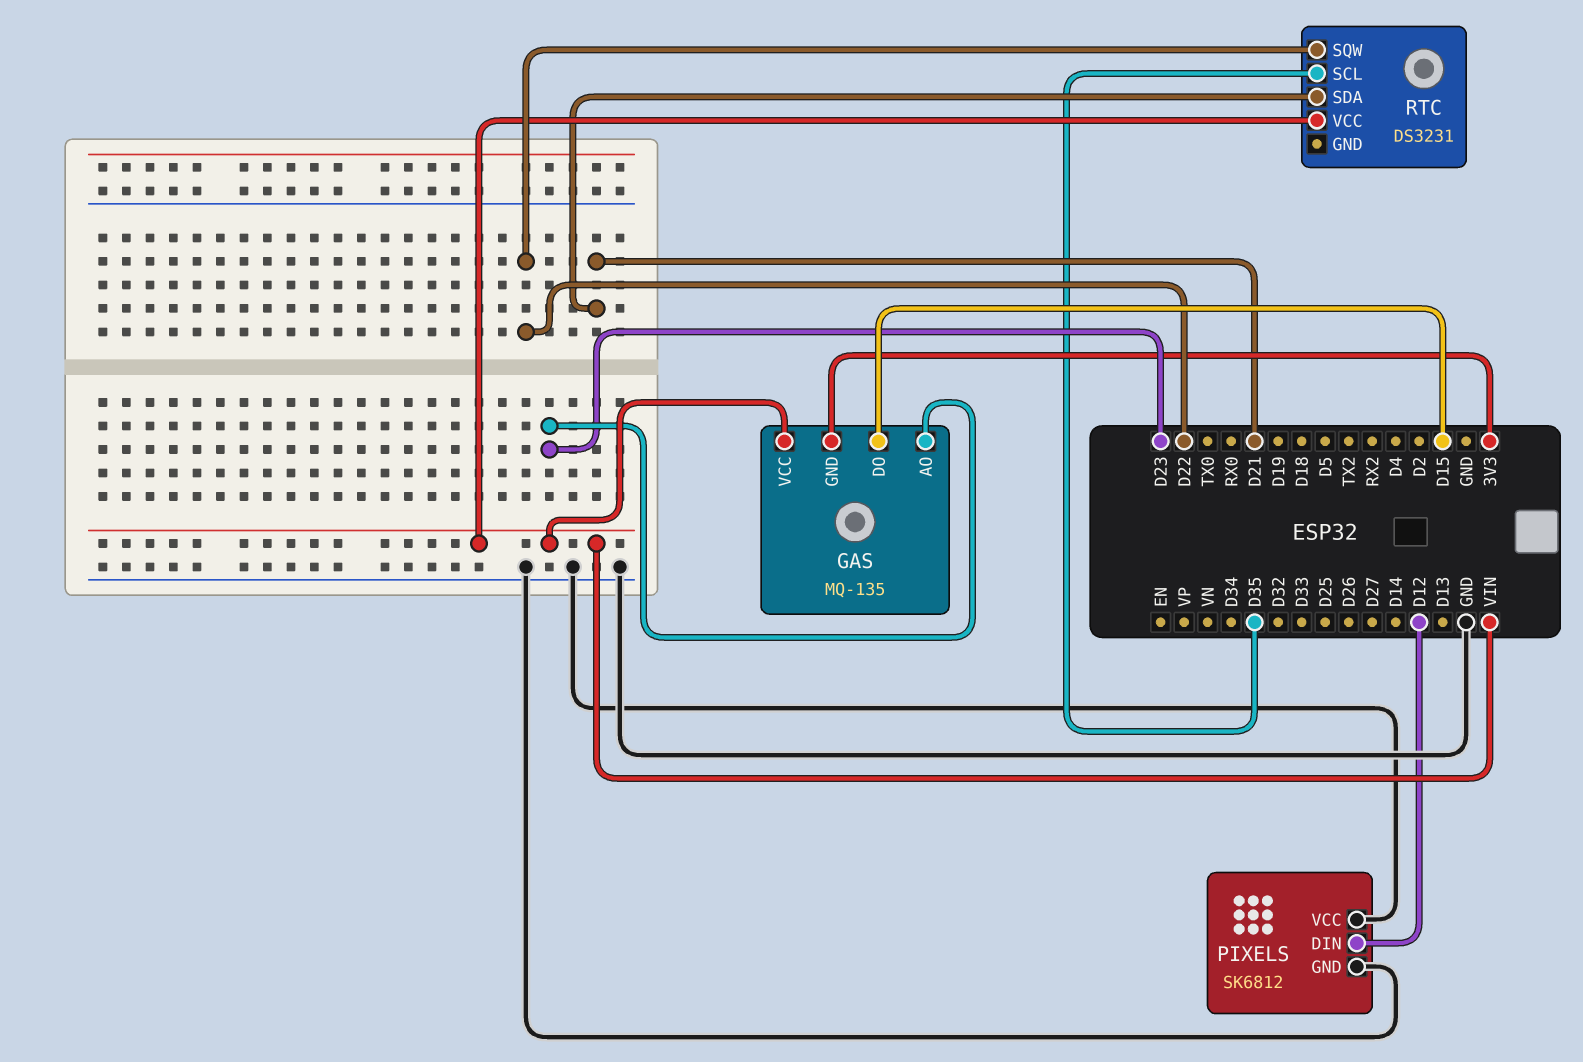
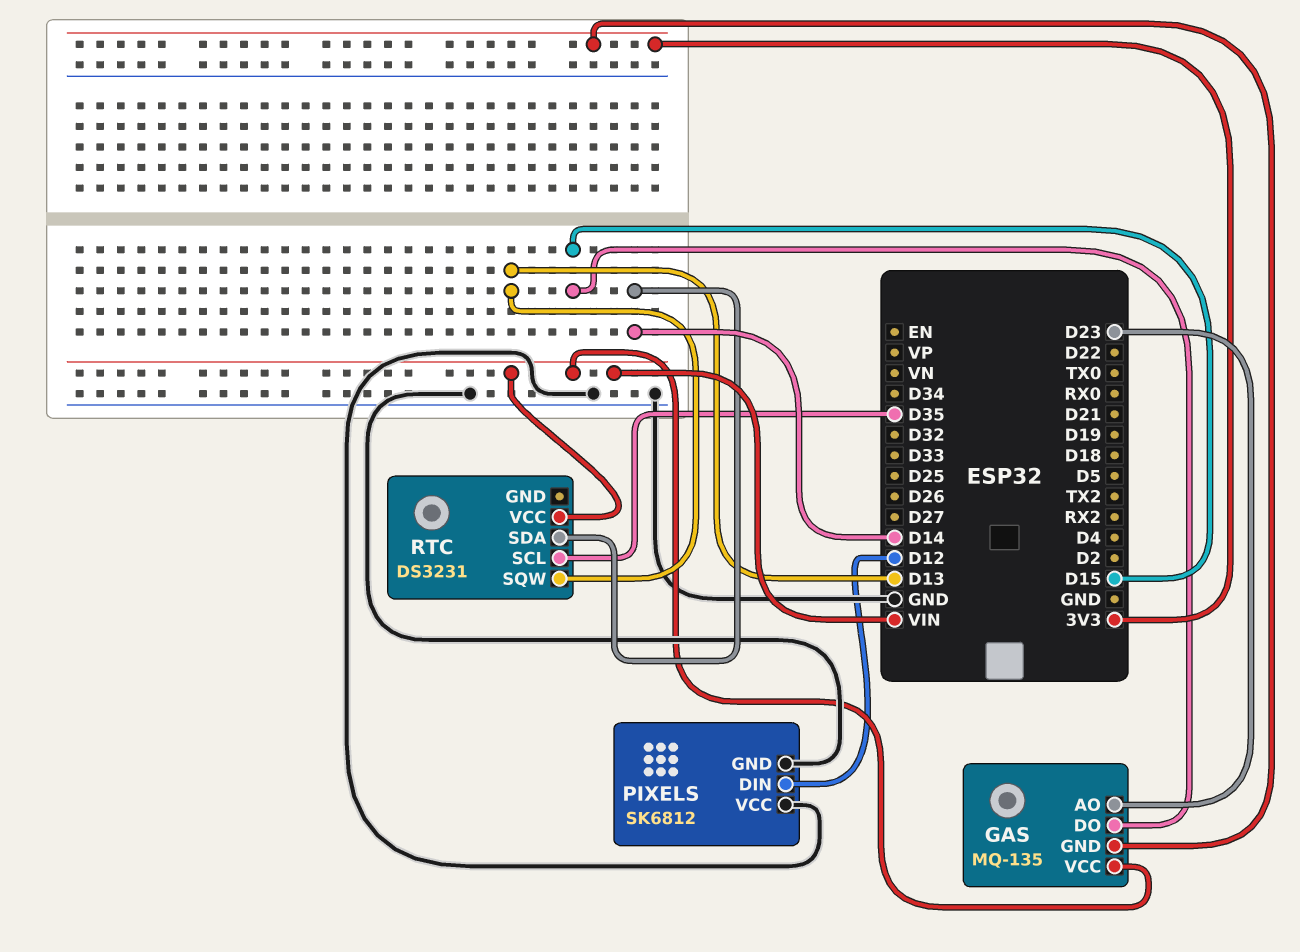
RTC pin SDA: D21 -> D14
RTC pin SQW: D22 -> D13

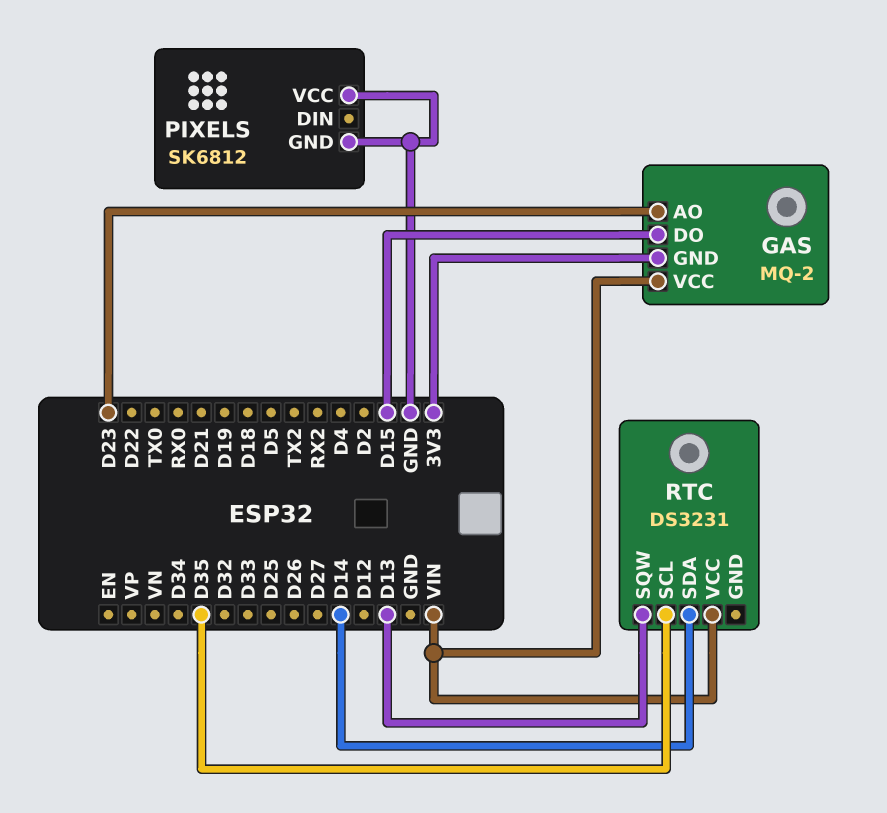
GAS: MQ-135 -> MQ-2
PIXELS pin DIN: D12 -> none

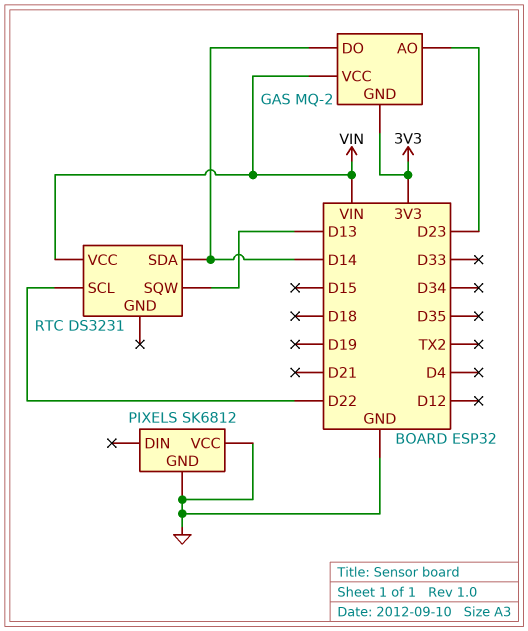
GAS pin DO: D15 -> D14
RTC pin SCL: D35 -> D22

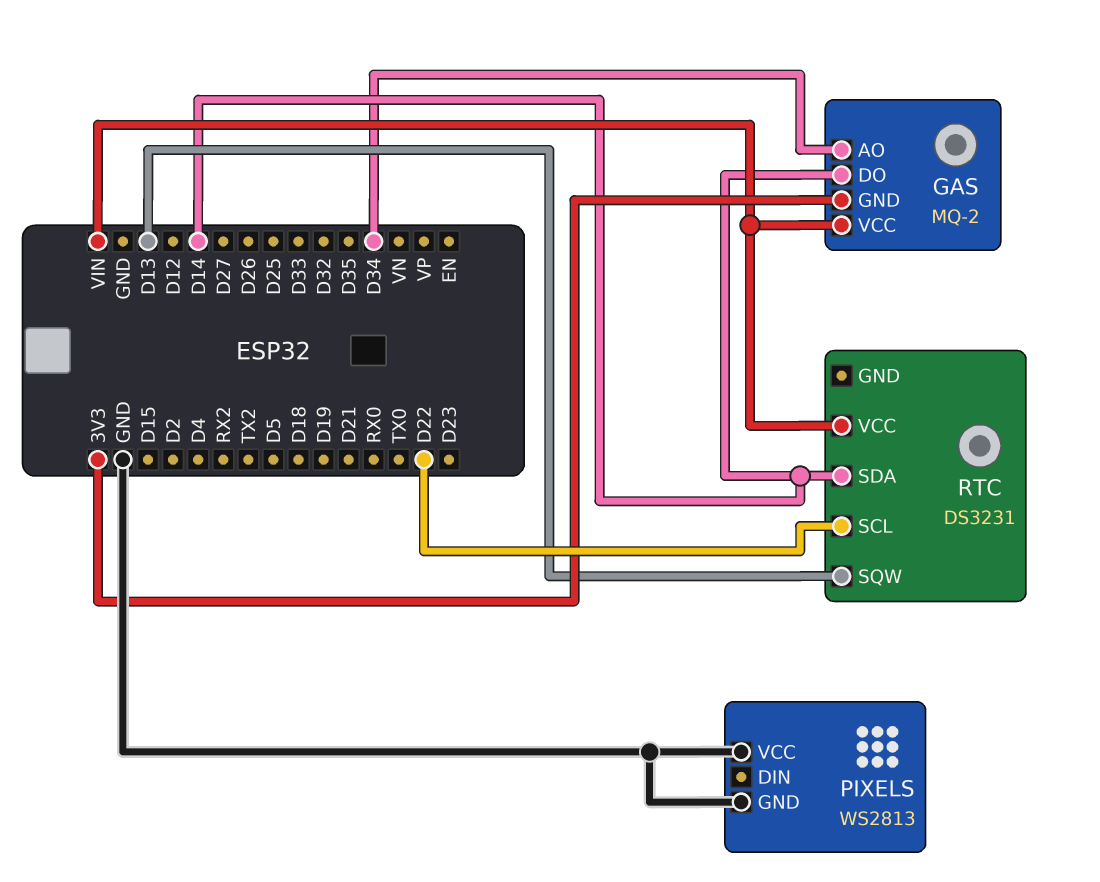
GAS pin AO: D23 -> D34
PIXELS: SK6812 -> WS2813

